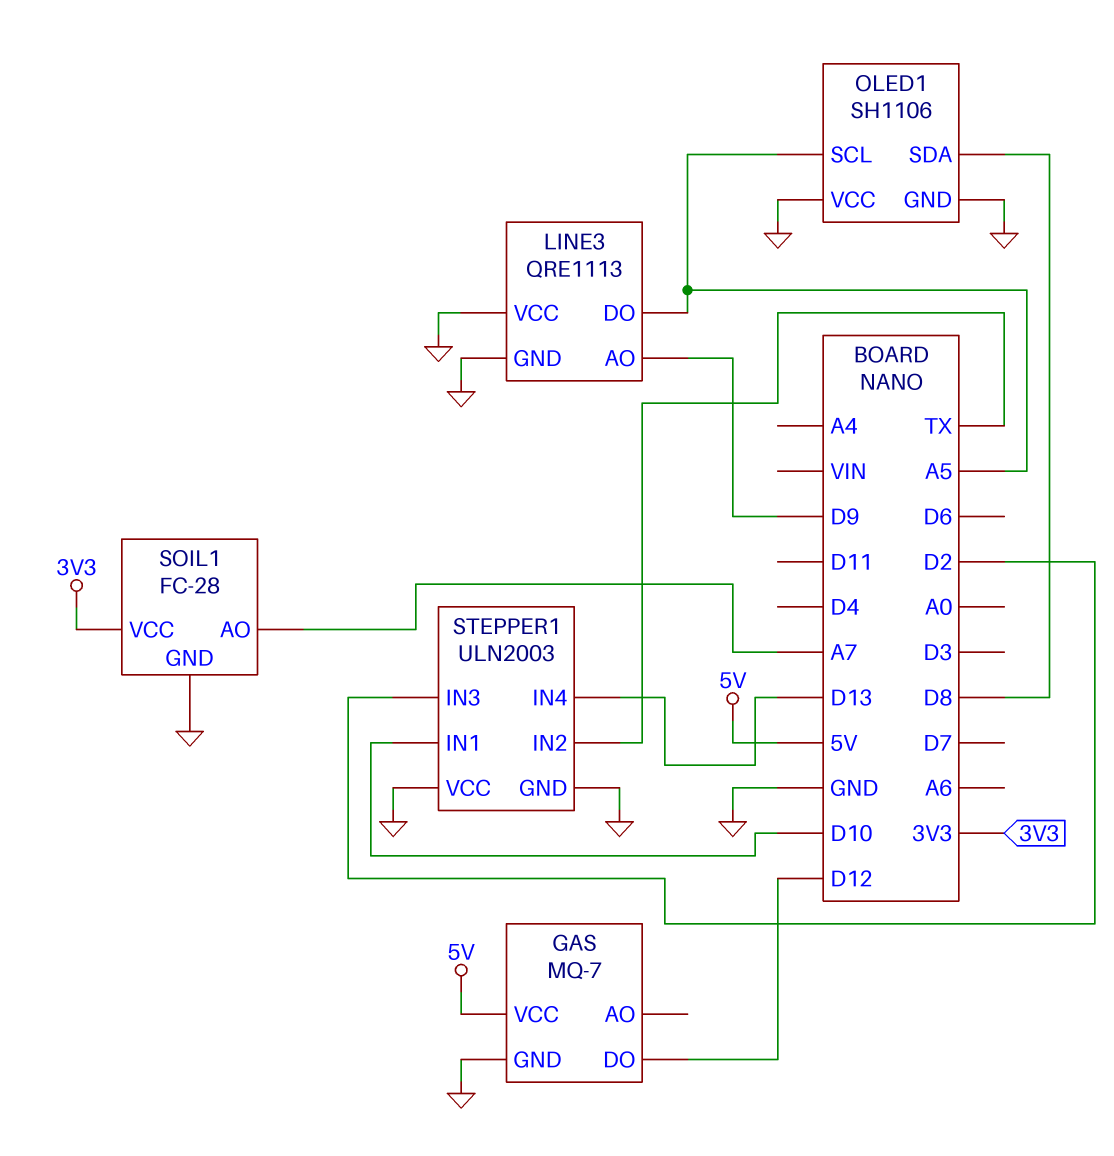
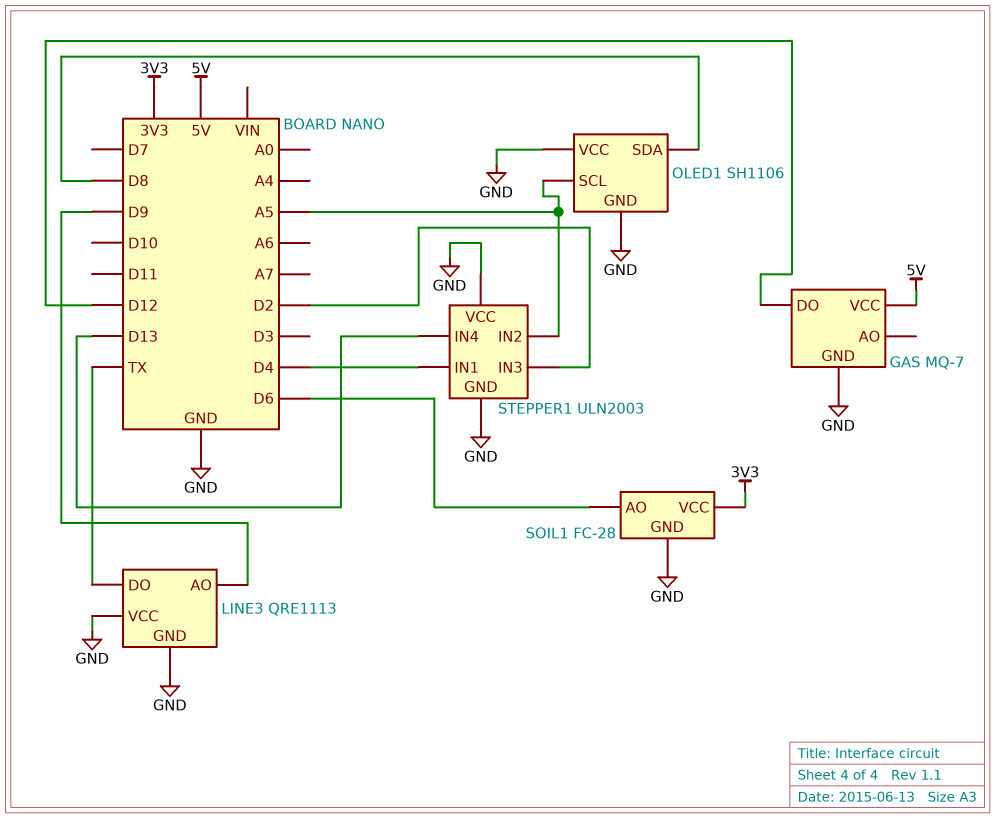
LINE3 pin DO: A5 -> TX
SOIL1 pin AO: A7 -> D6
STEPPER1 pin IN1: D10 -> D4
STEPPER1 pin IN2: TX -> A5

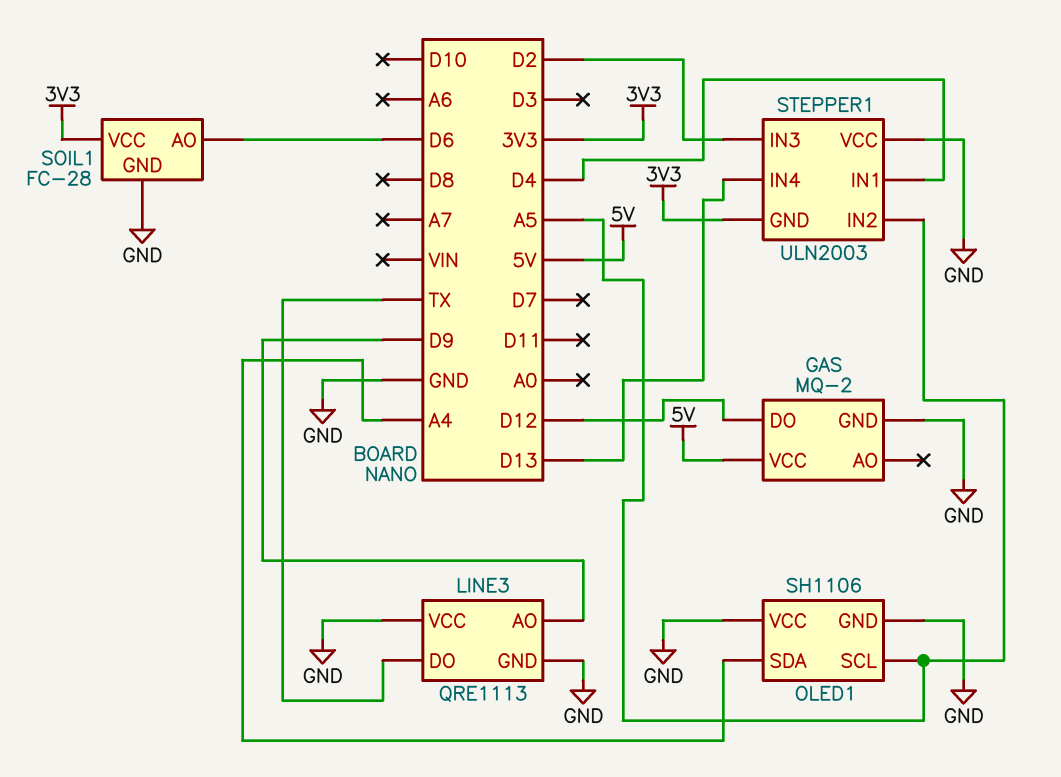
GAS: MQ-7 -> MQ-2
OLED1 pin SDA: D8 -> A4
STEPPER1 pin GND: GND -> 3V3

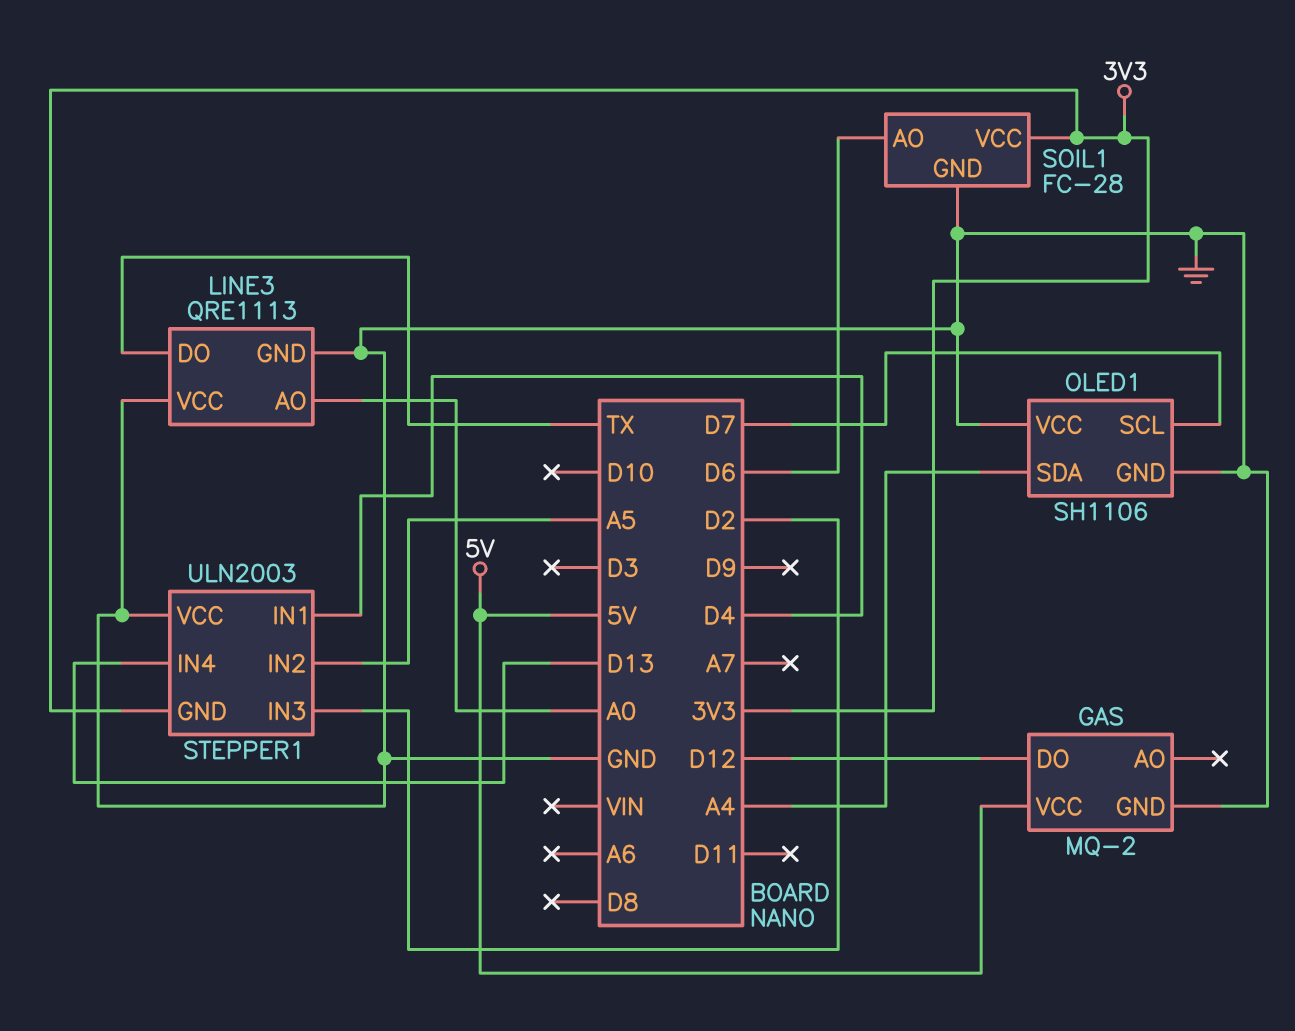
LINE3 pin AO: D9 -> A0
OLED1 pin SCL: A5 -> D7

